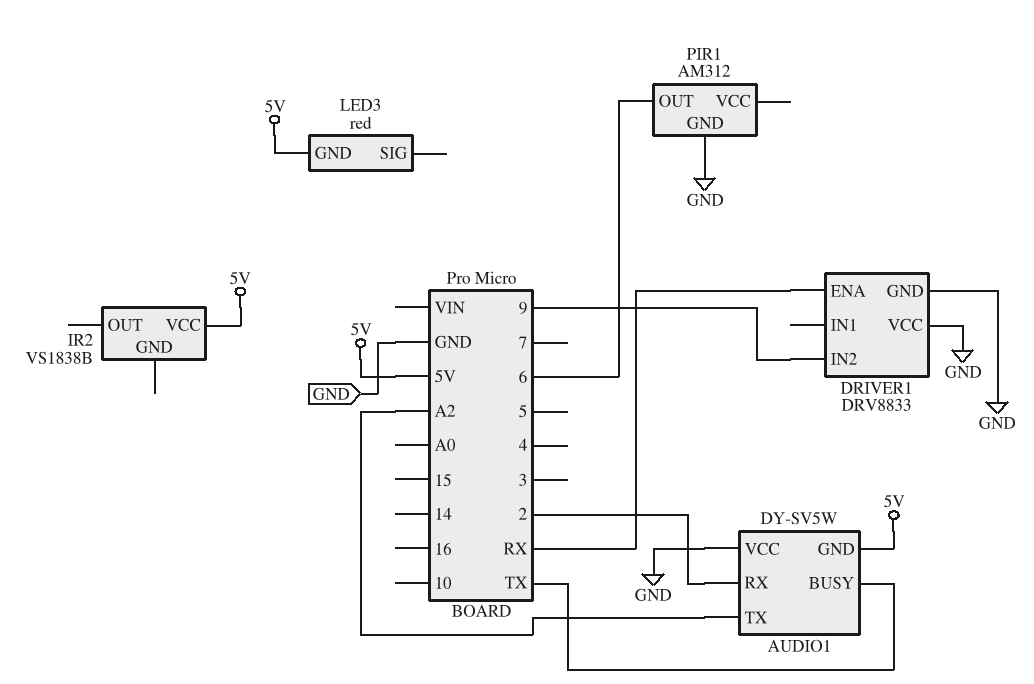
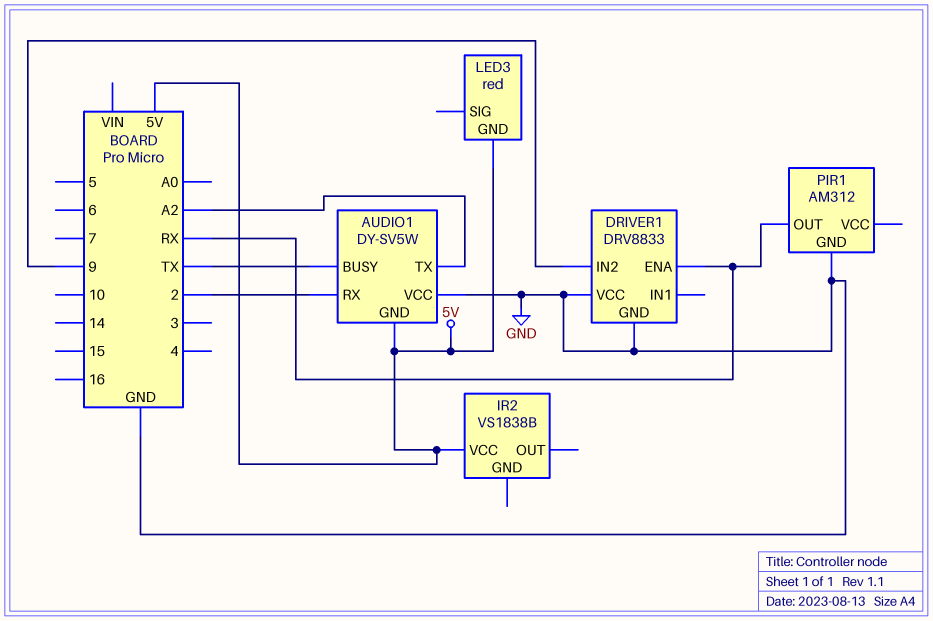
PIR1 pin OUT: 6 -> RX

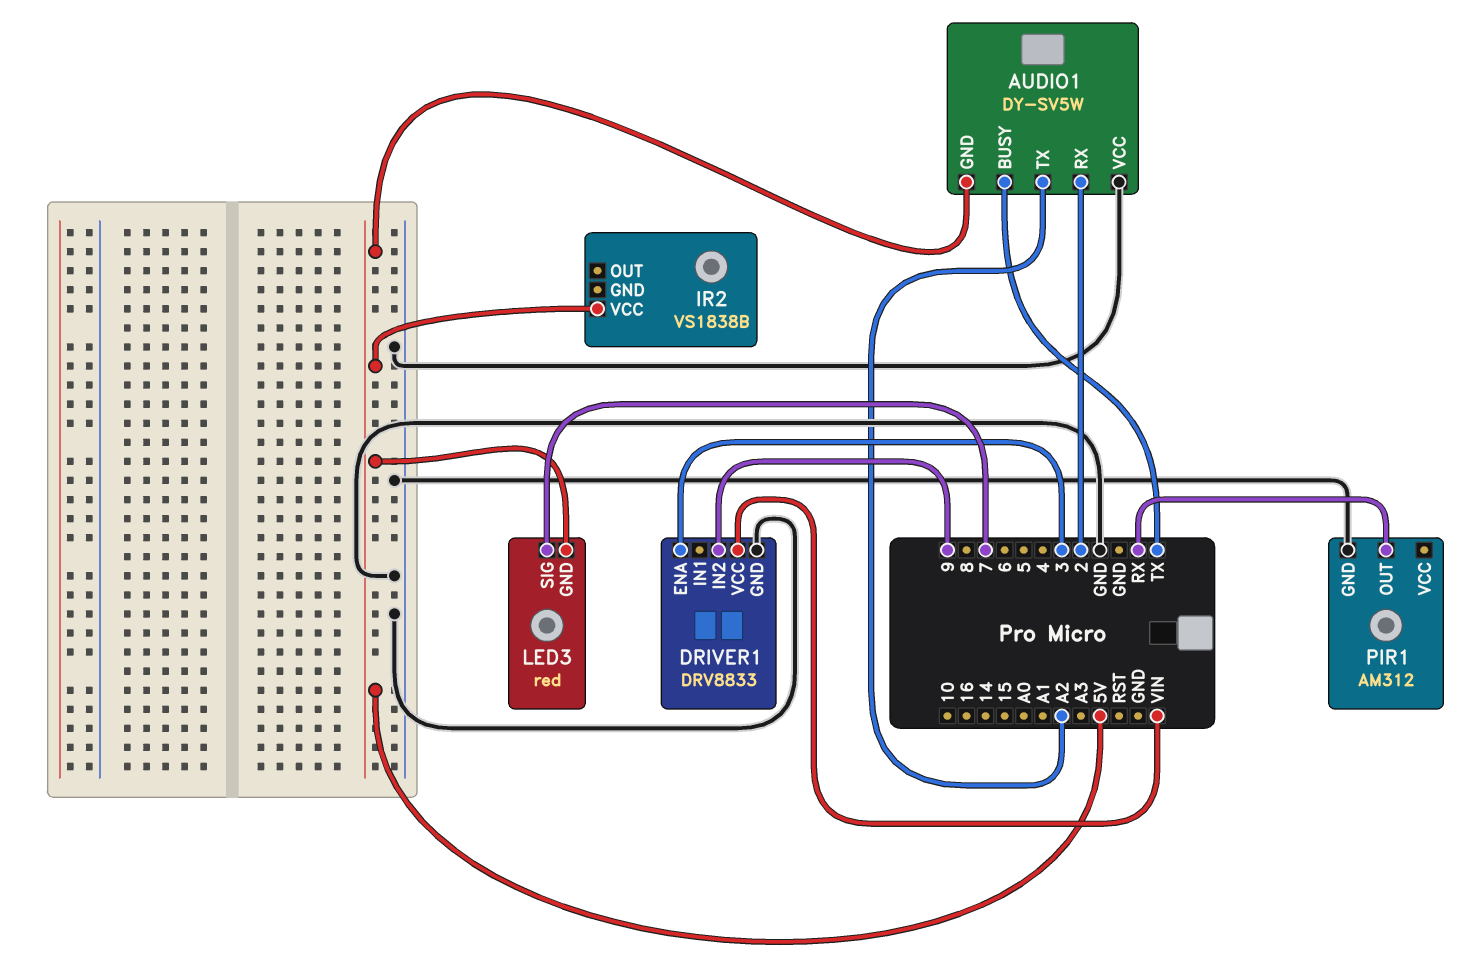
DRIVER1 pin ENA: RX -> 3
DRIVER1 pin VCC: GND -> VIN
LED3 pin SIG: none -> 7

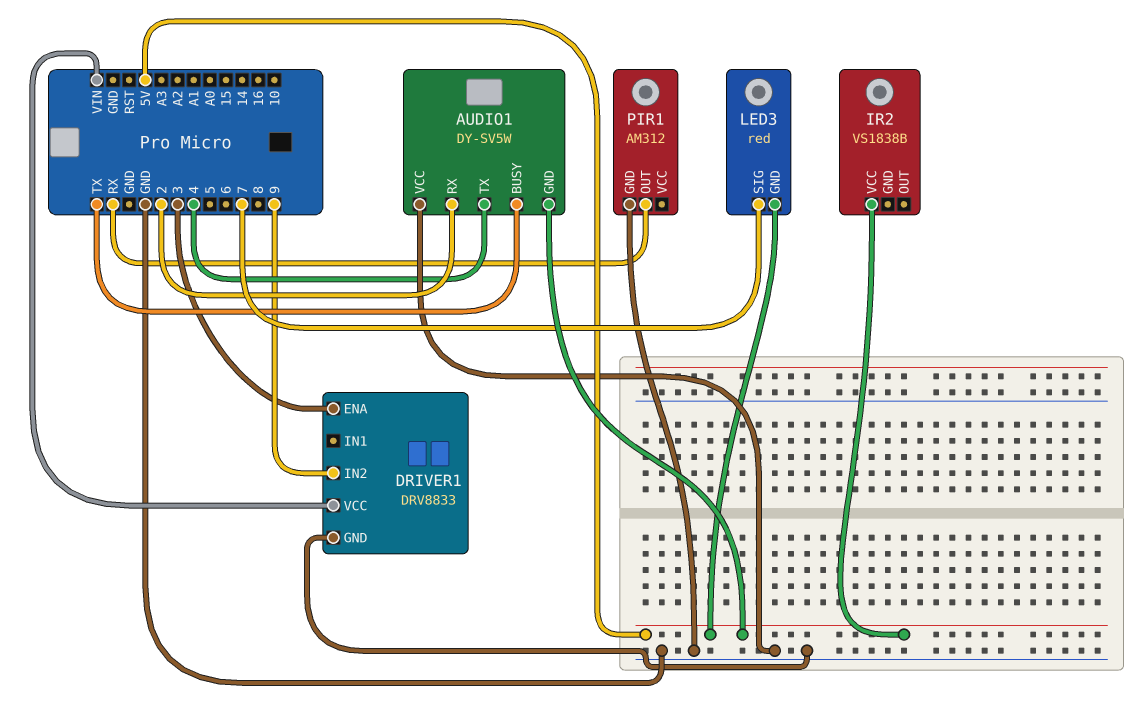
AUDIO1 pin TX: A2 -> 4

